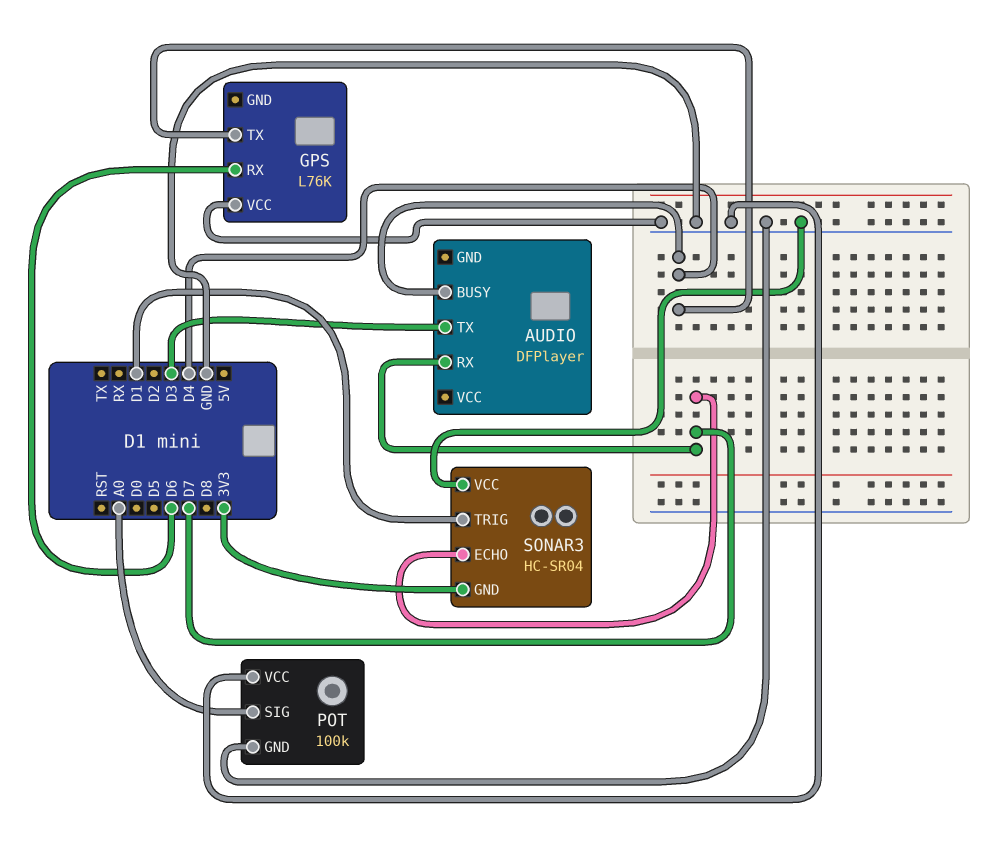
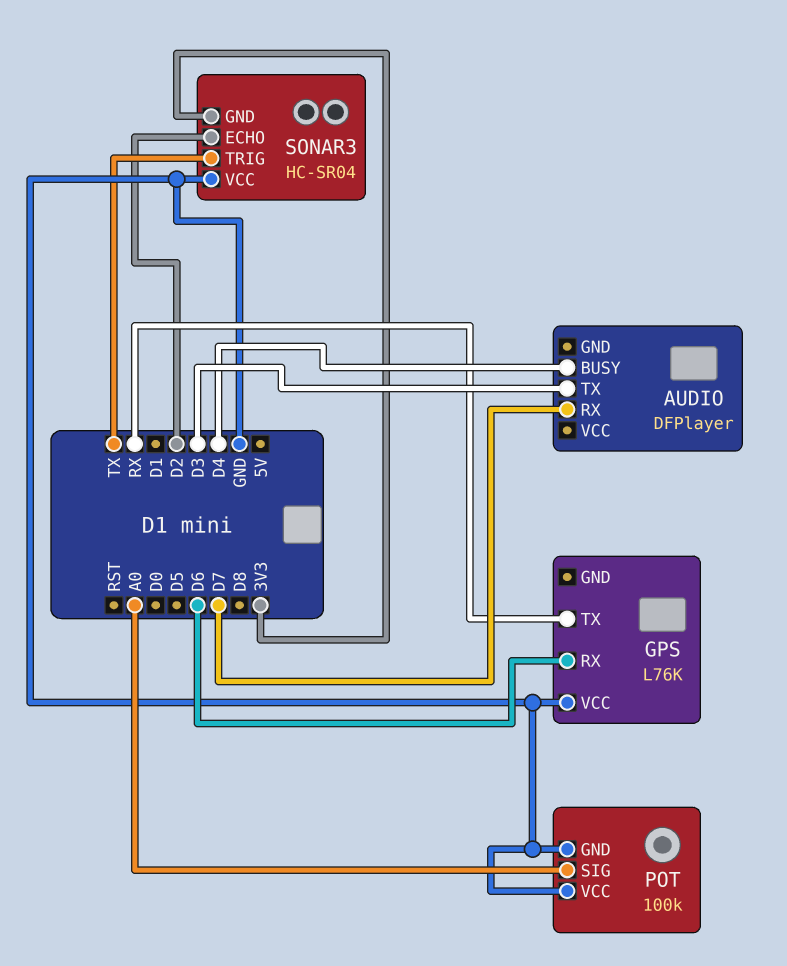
GPS pin TX: D4 -> RX
SONAR3 pin ECHO: D7 -> D2
SONAR3 pin TRIG: D1 -> TX

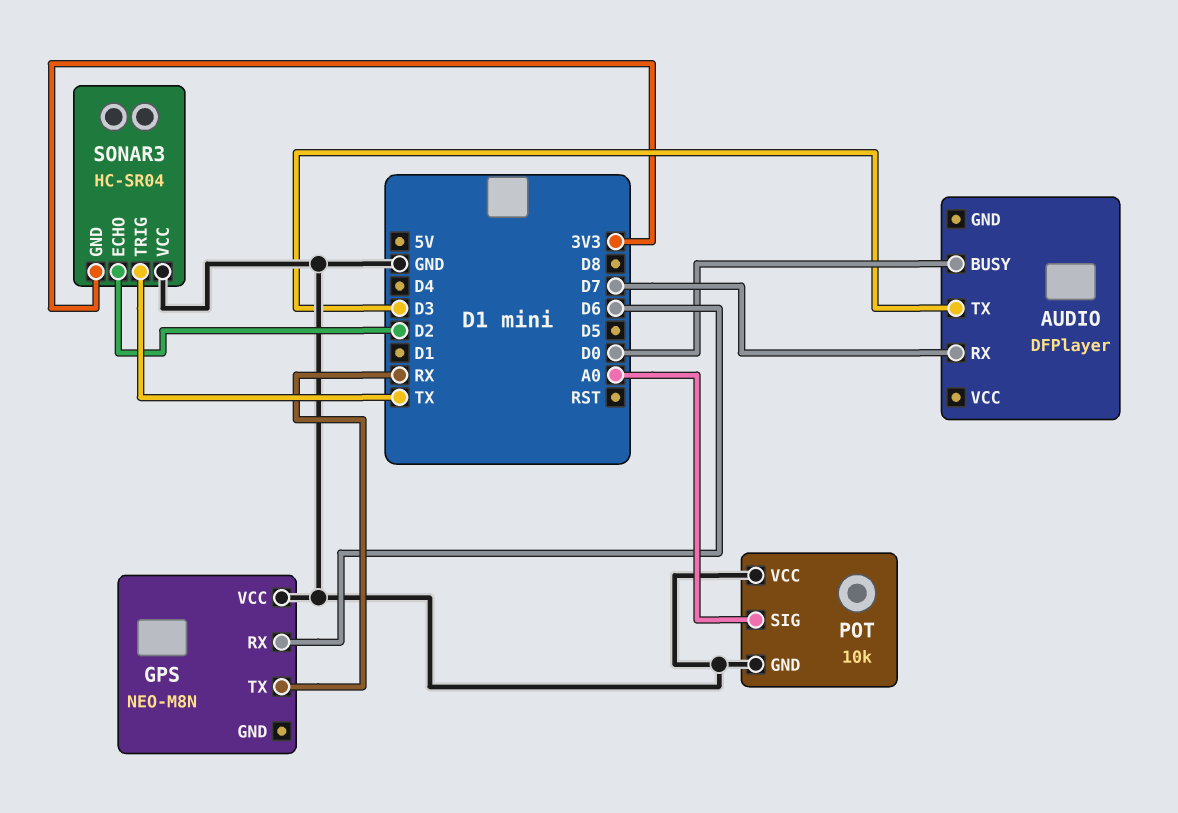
AUDIO pin BUSY: D4 -> D0
GPS: L76K -> NEO-M8N
POT: 100k -> 10k

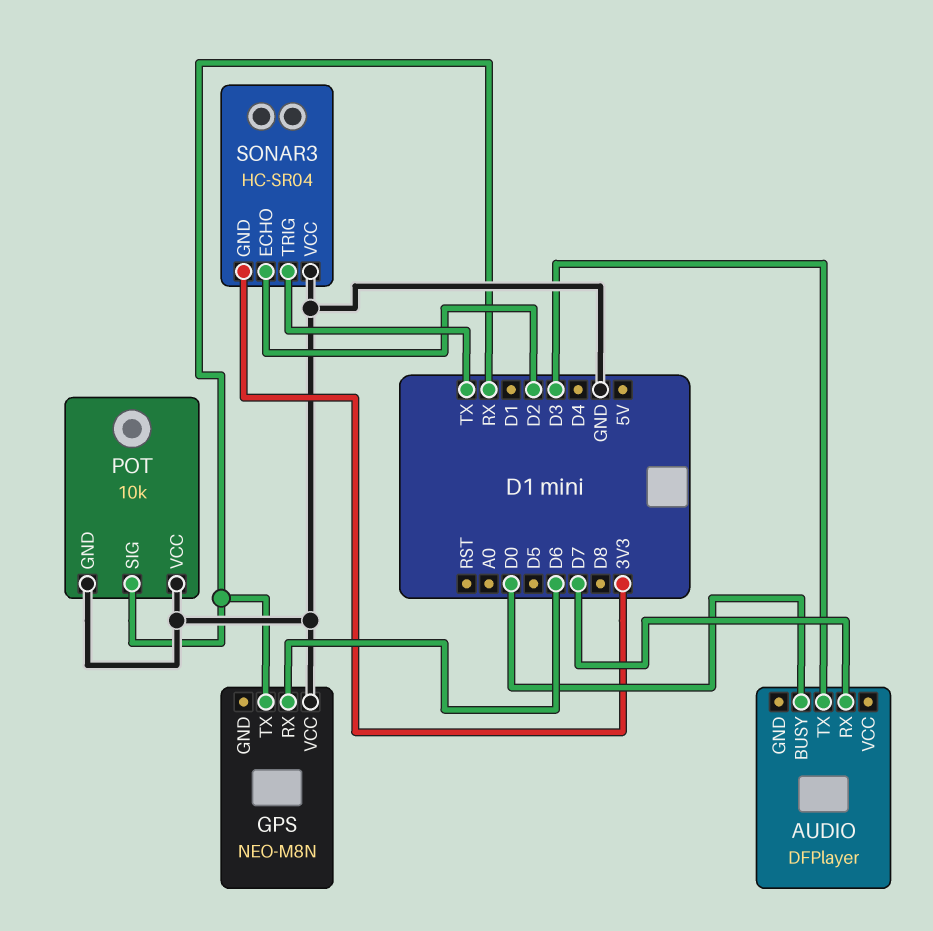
POT pin SIG: A0 -> RX

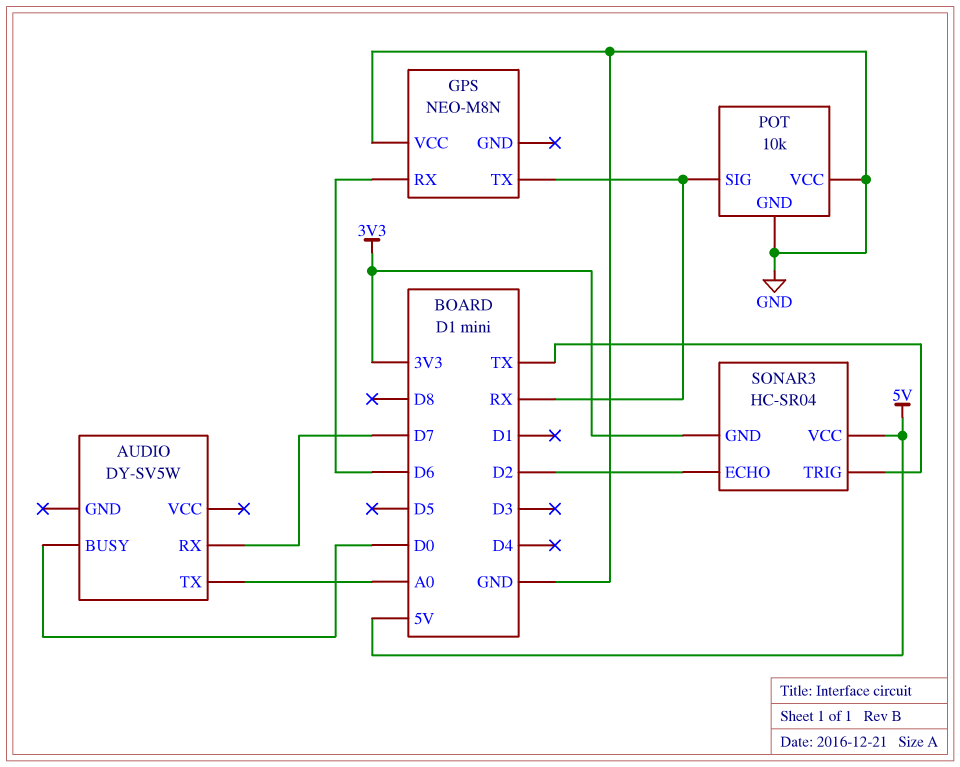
AUDIO: DFPlayer -> DY-SV5W
AUDIO pin TX: D3 -> A0
SONAR3 pin VCC: GND -> 5V

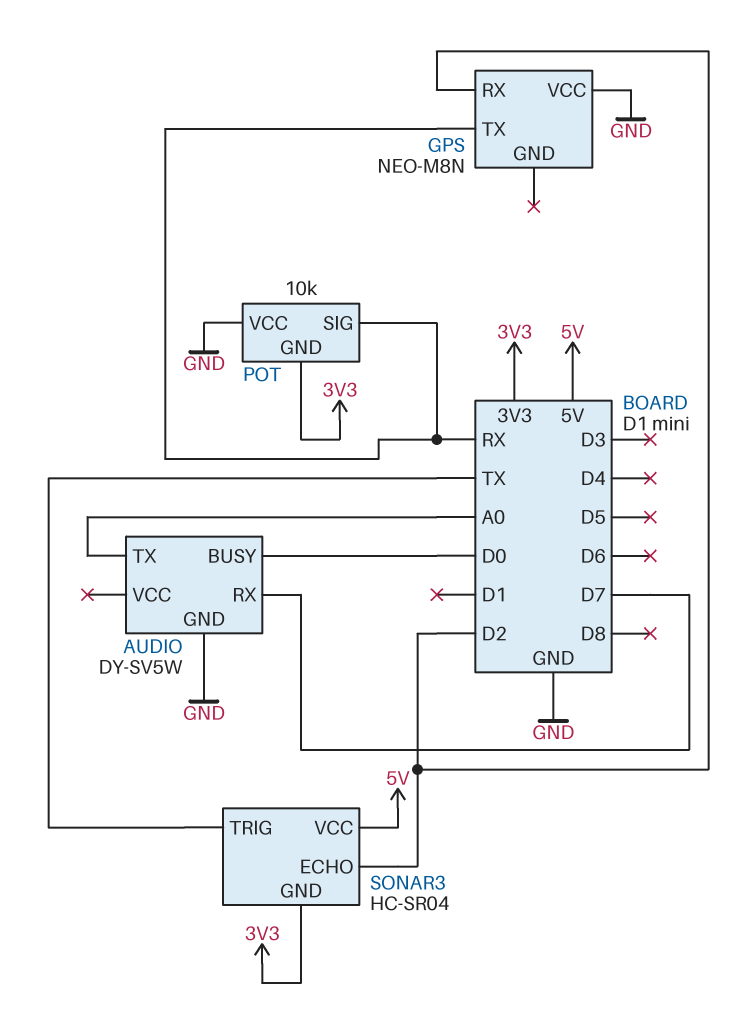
AUDIO pin GND: none -> GND
GPS pin RX: D6 -> D2
POT pin GND: GND -> 3V3

